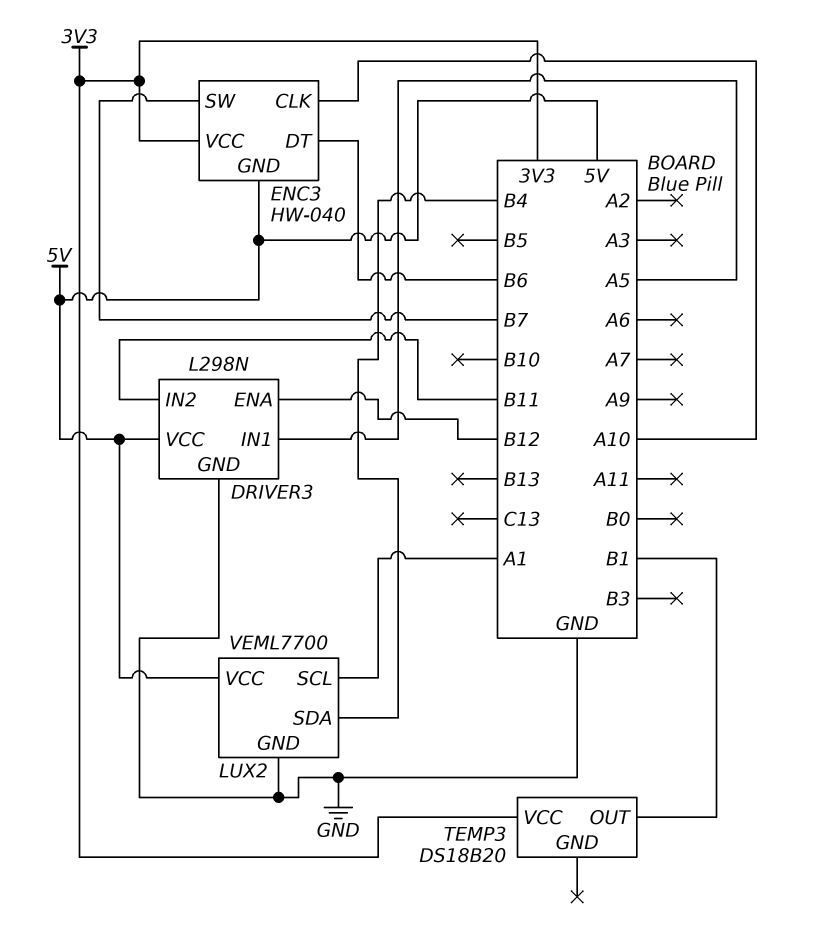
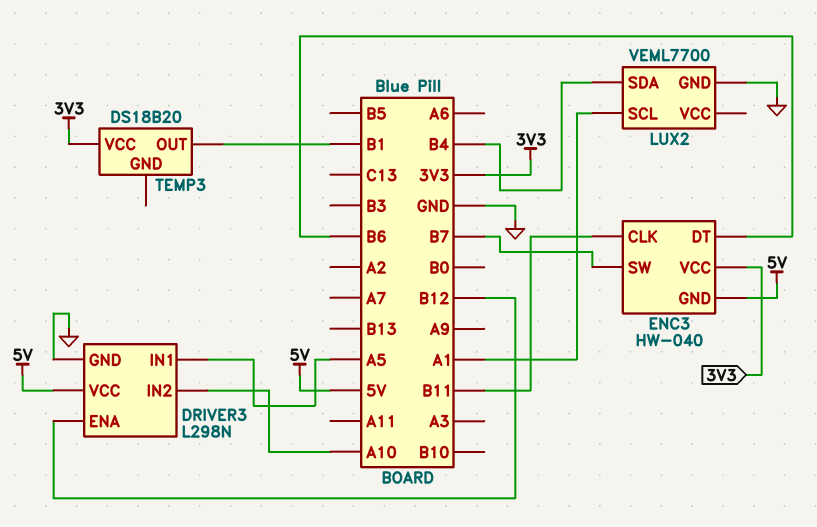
DRIVER3 pin IN2: B11 -> A10
ENC3 pin CLK: A10 -> B11
LUX2 pin VCC: 5V -> none

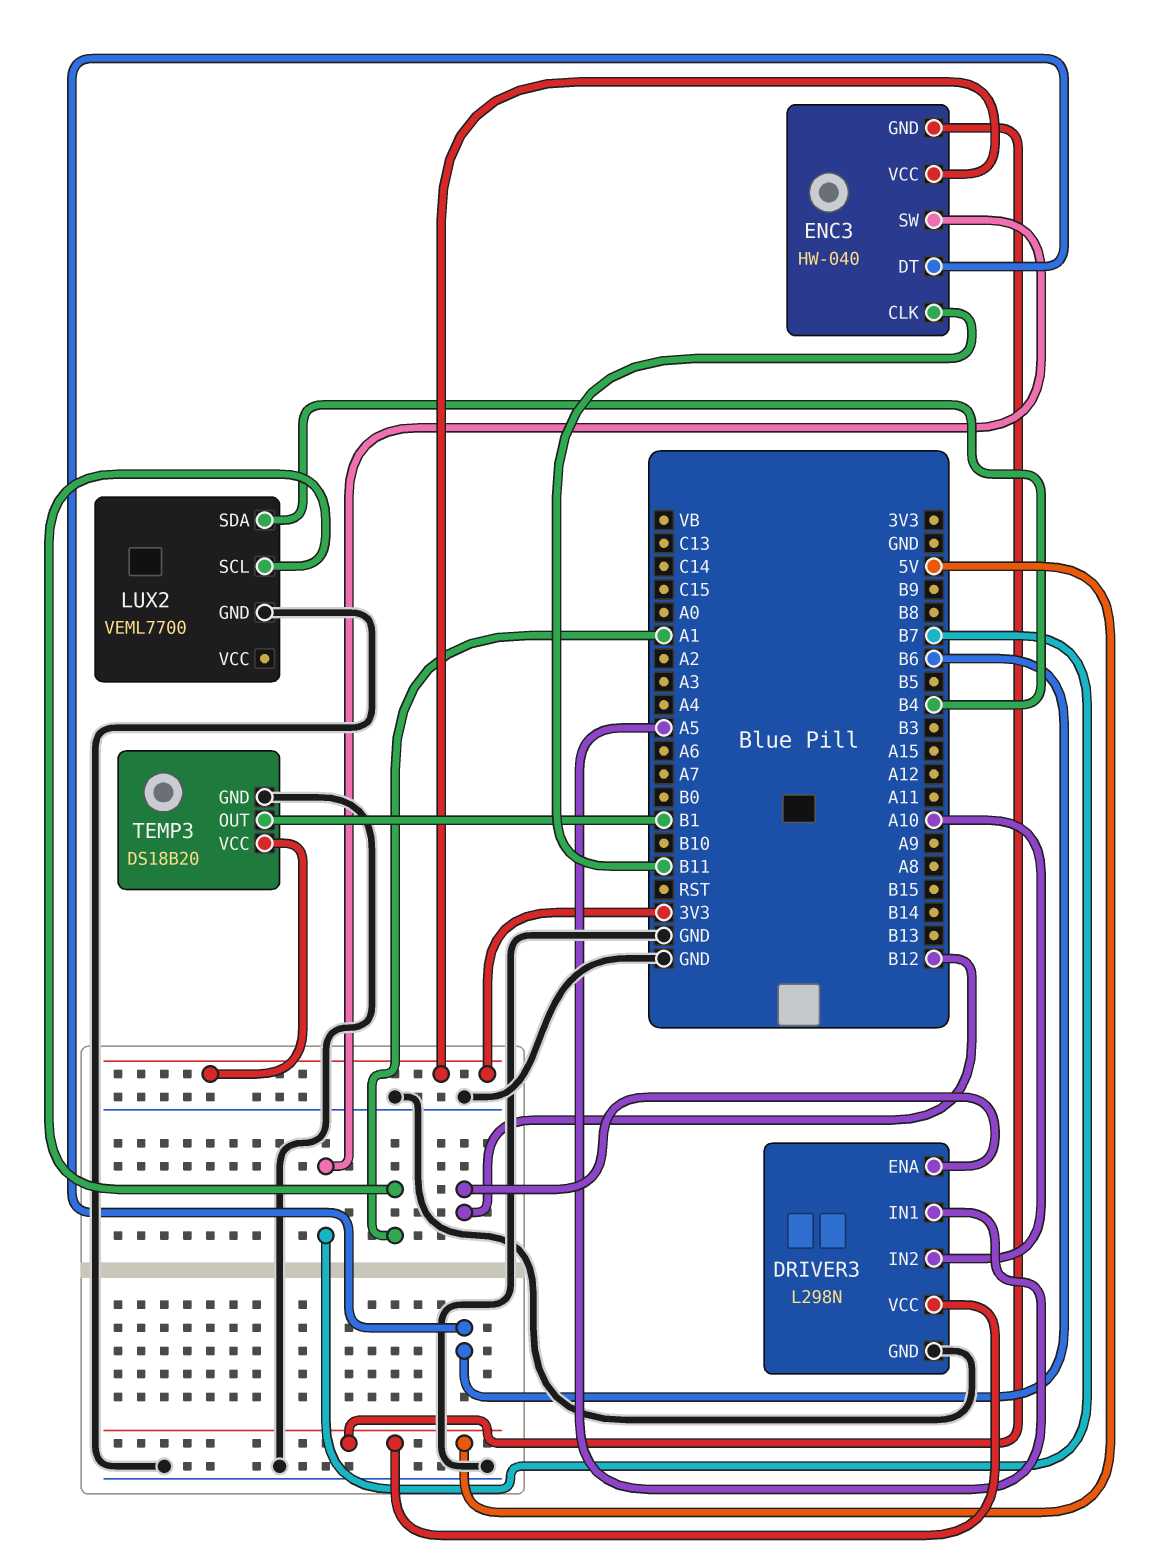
TEMP3 pin GND: none -> GND

